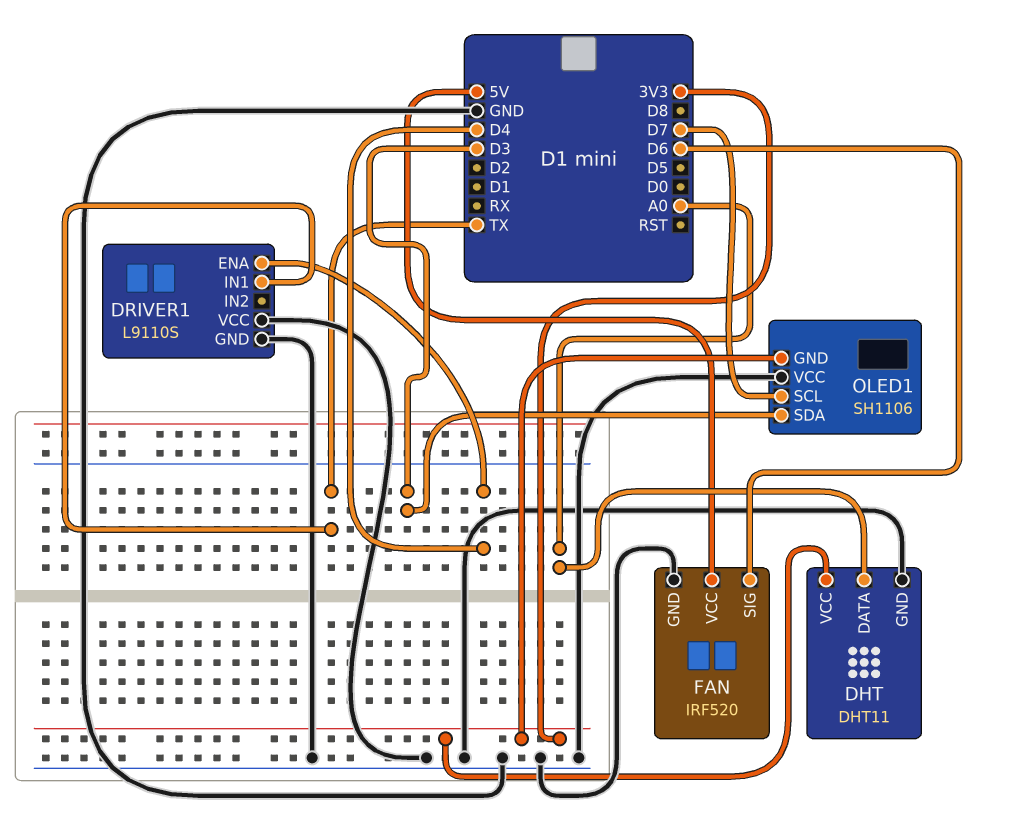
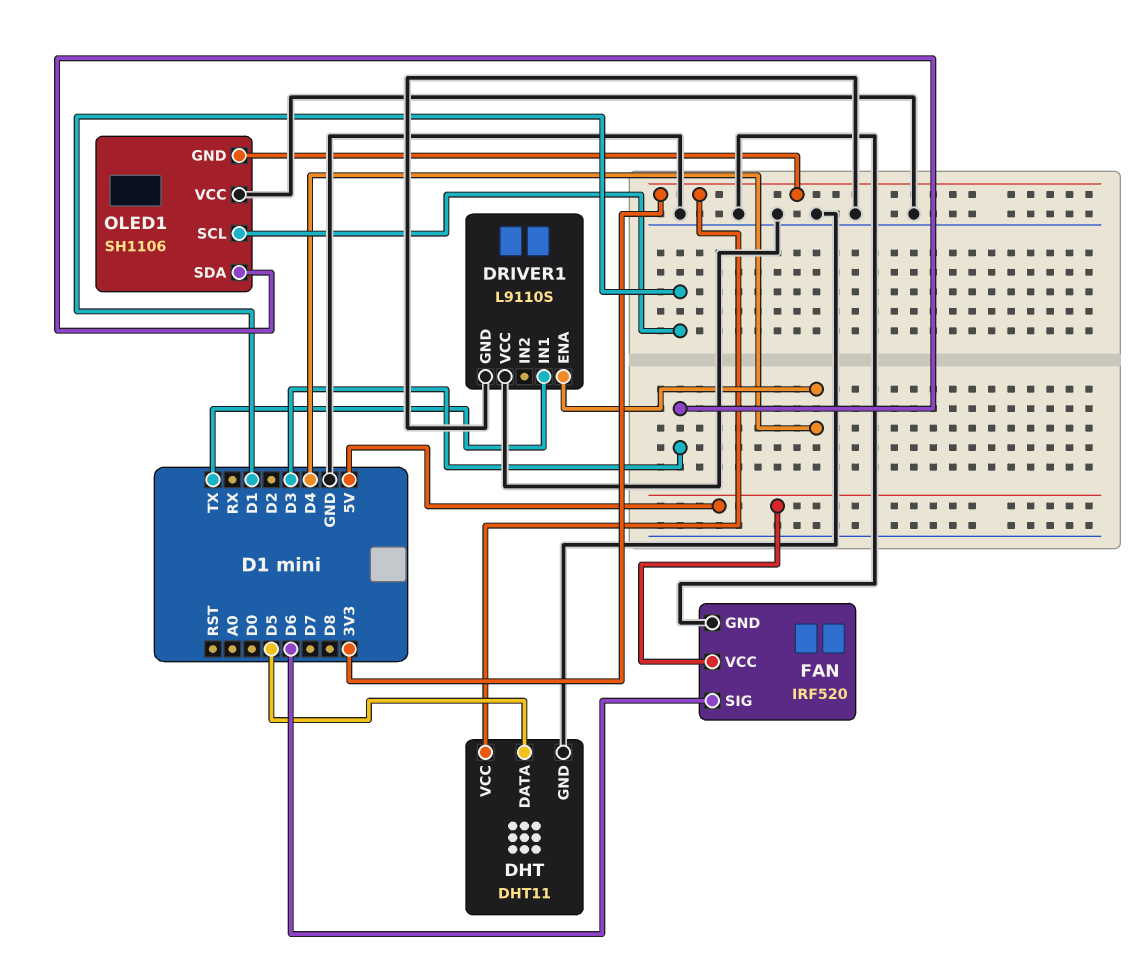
DHT pin DATA: A0 -> D5
OLED1 pin SCL: D7 -> D1

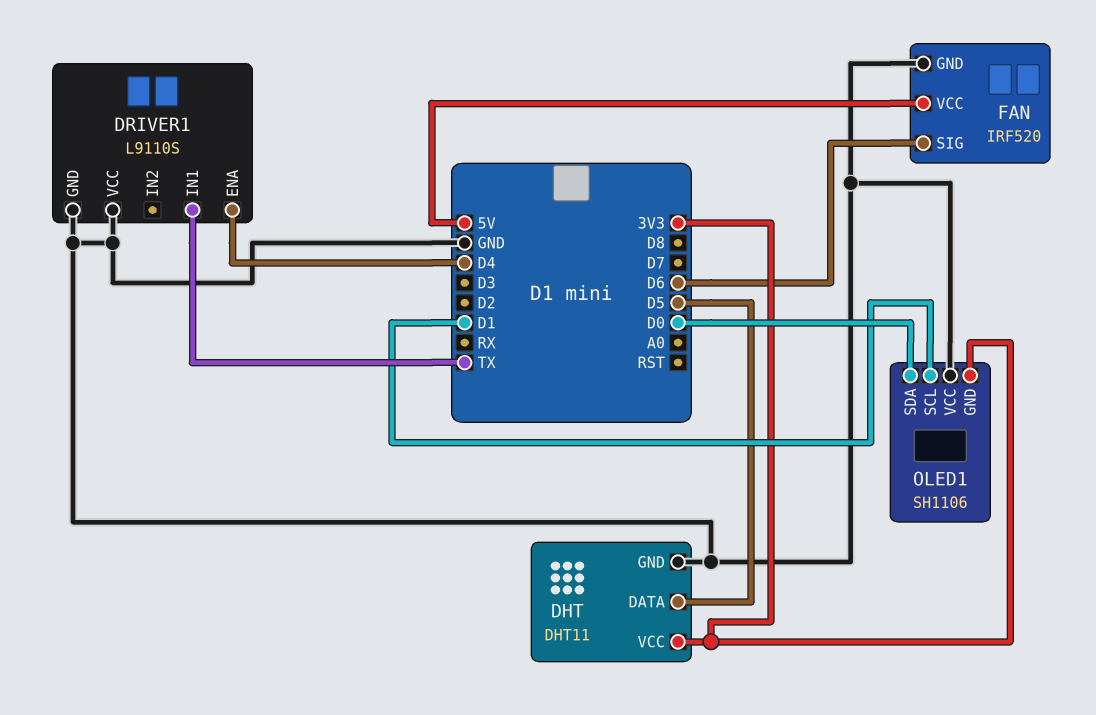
OLED1 pin SDA: D3 -> D0

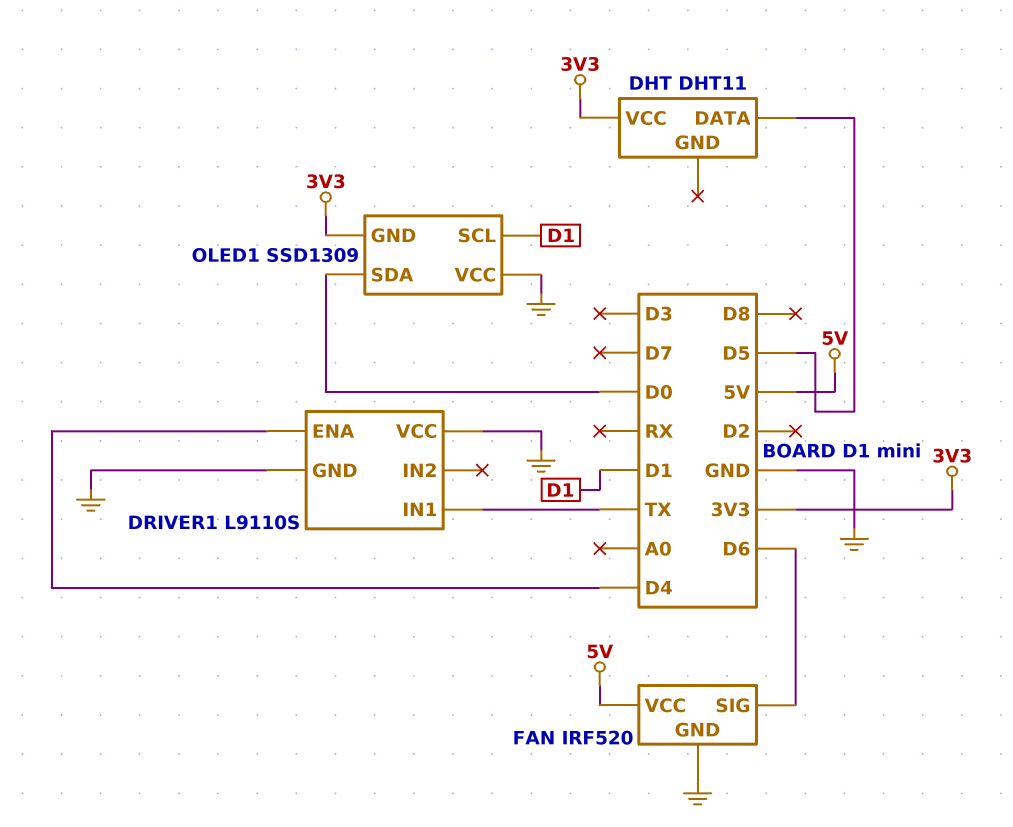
DHT pin GND: GND -> none
OLED1: SH1106 -> SSD1309

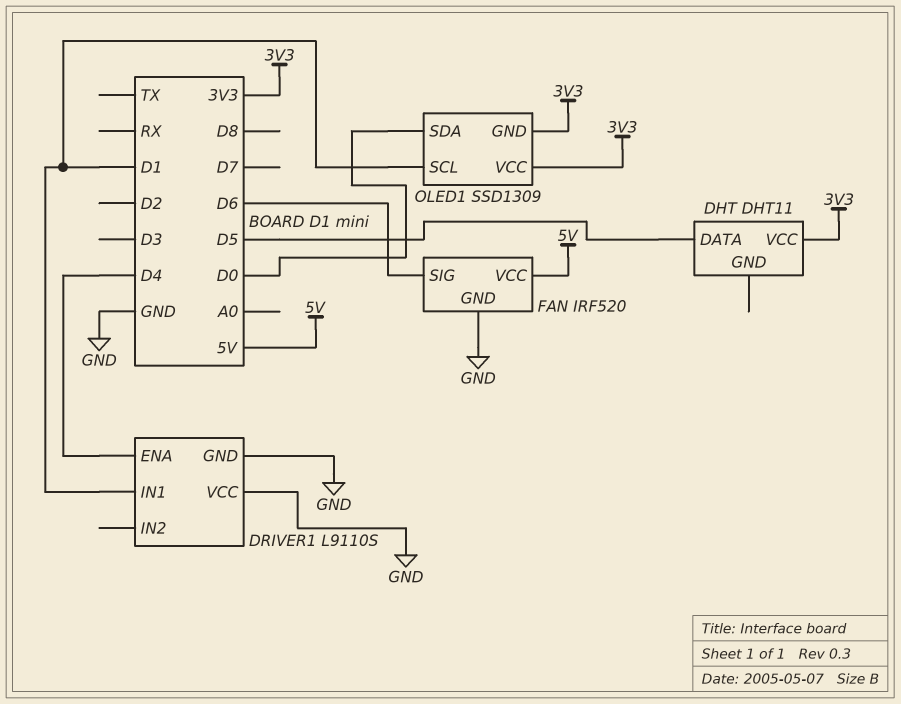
DRIVER1 pin IN1: TX -> D1
OLED1 pin VCC: GND -> 3V3

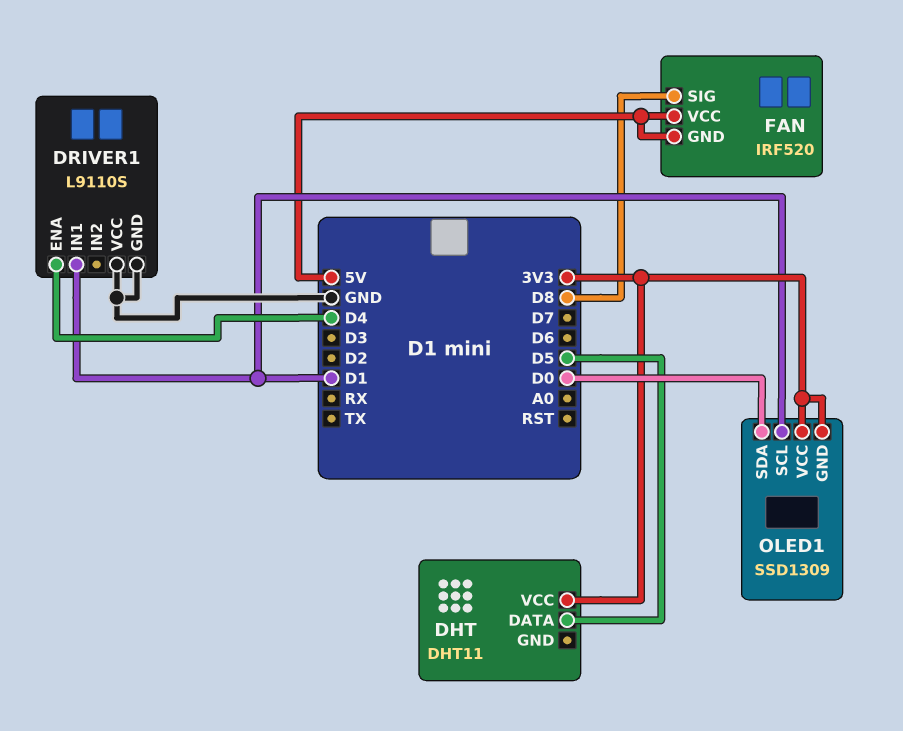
FAN pin GND: GND -> 5V
FAN pin SIG: D6 -> D8

